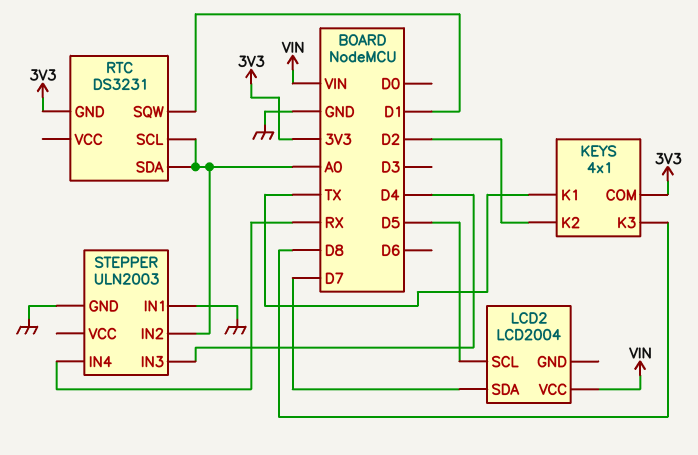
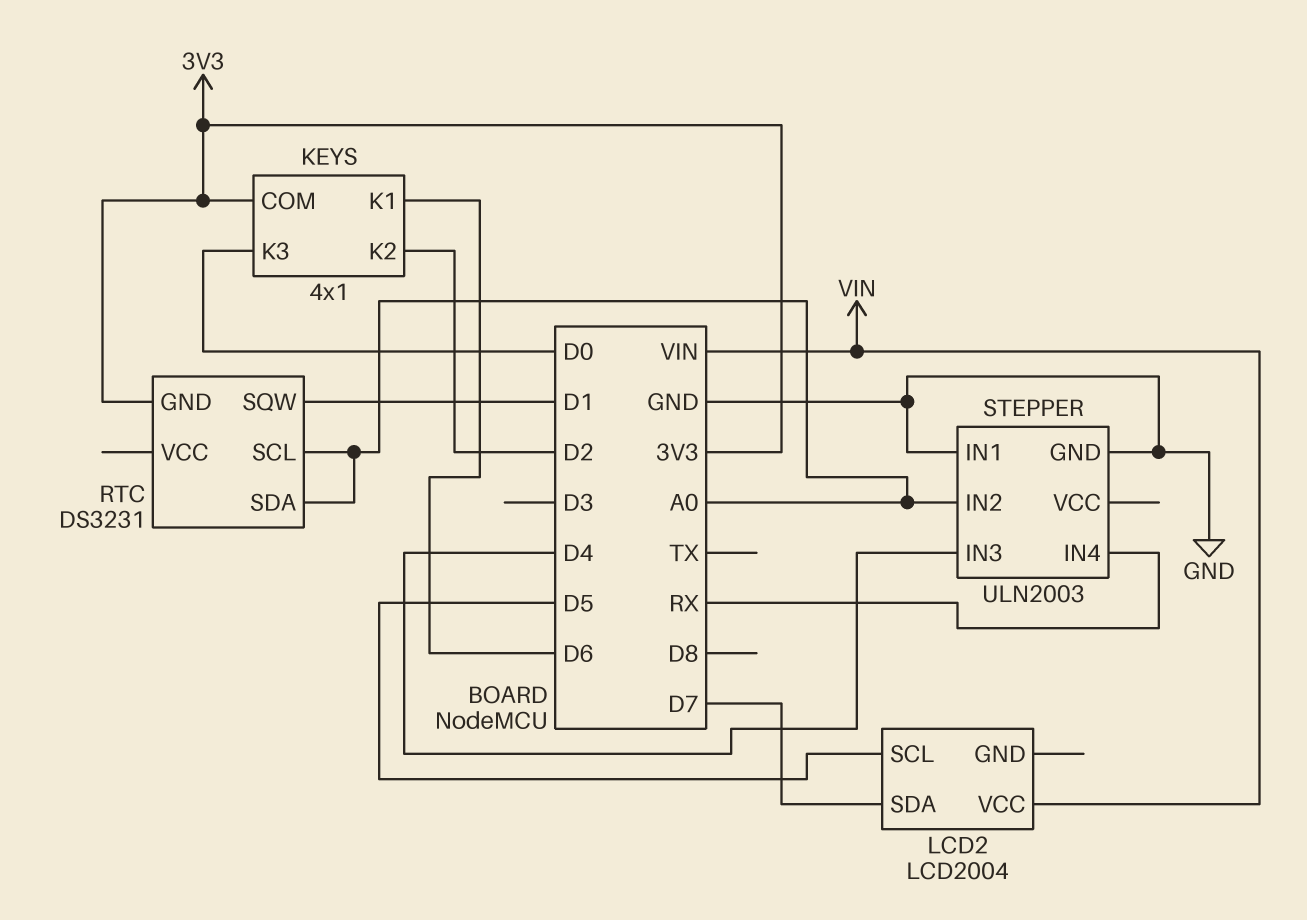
KEYS pin K1: TX -> D6
KEYS pin K3: D8 -> D0

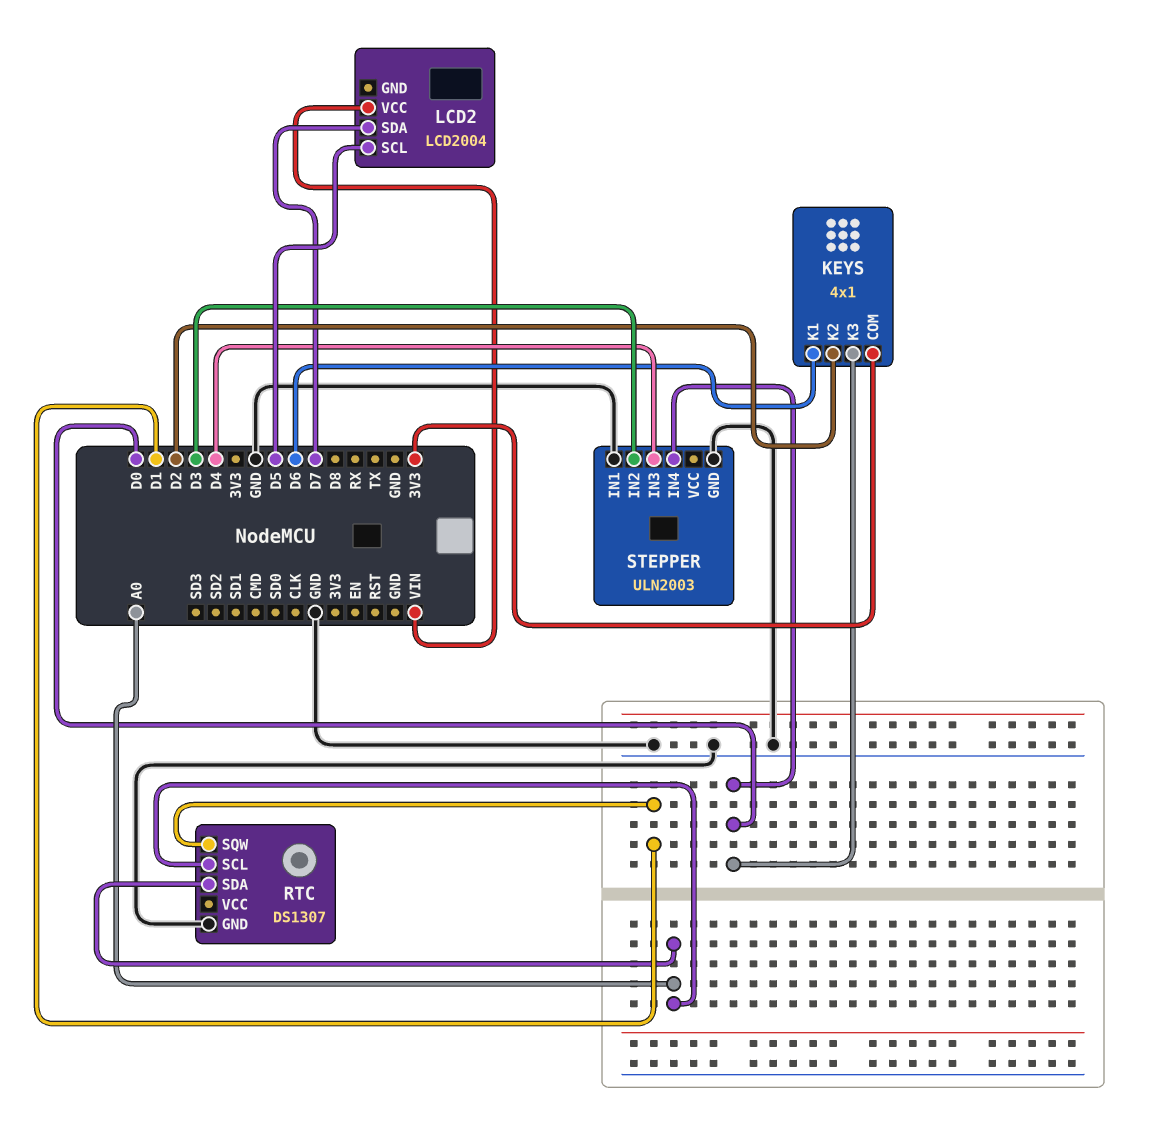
RTC: DS3231 -> DS1307
RTC pin GND: 3V3 -> GND
STEPPER pin IN2: A0 -> D3
STEPPER pin IN4: RX -> D0

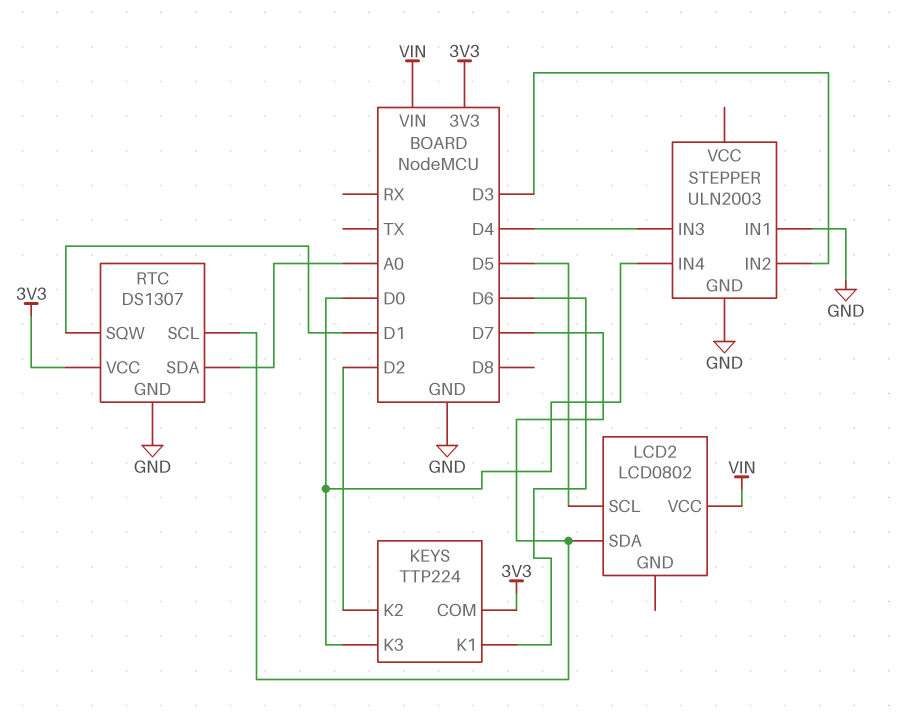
KEYS: 4x1 -> TTP224
LCD2: LCD2004 -> LCD0802
RTC pin SCL: A0 -> D7
RTC pin VCC: none -> 3V3

